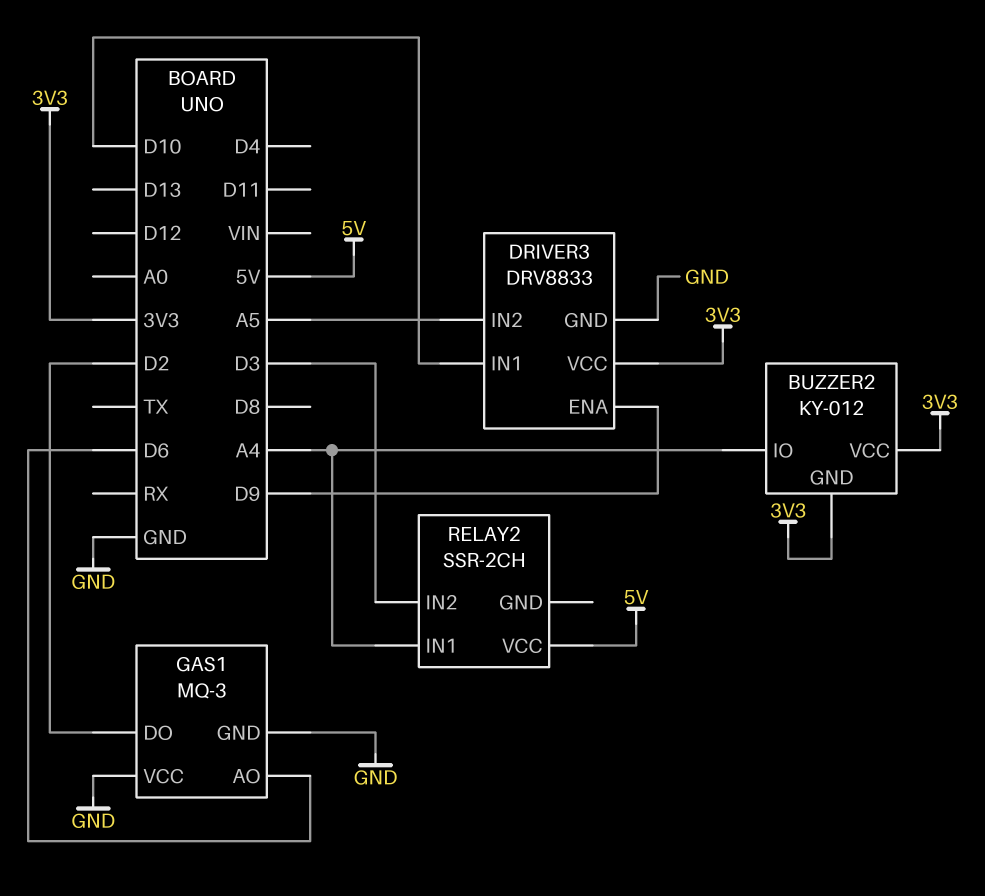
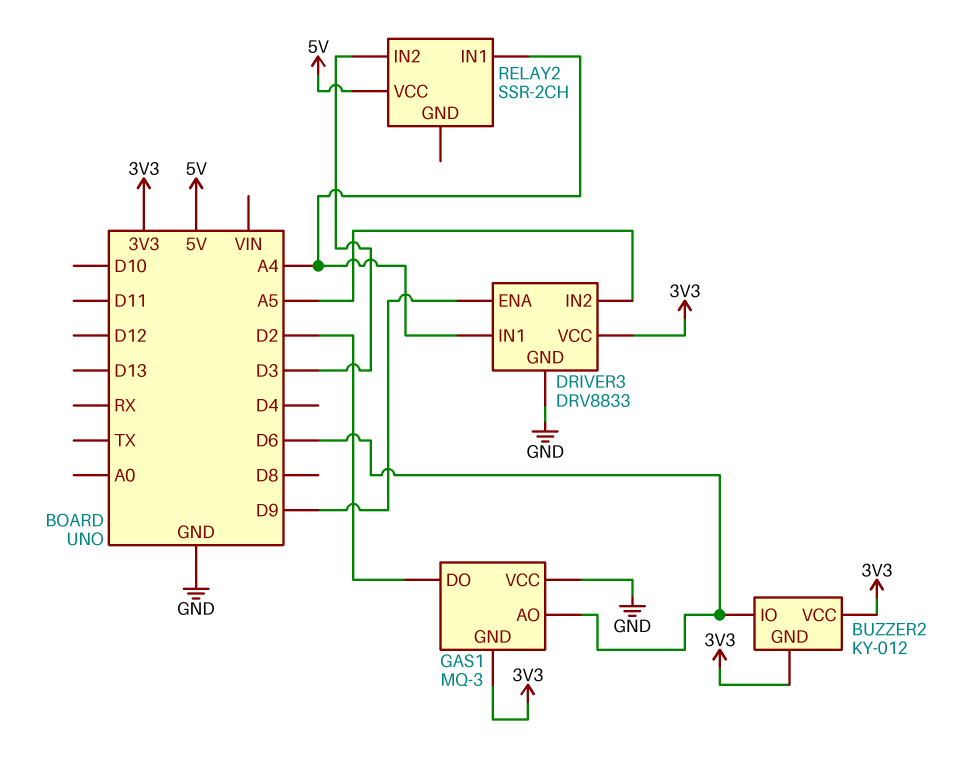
BUZZER2 pin IO: A4 -> D6
DRIVER3 pin IN1: D10 -> A4
GAS1 pin GND: GND -> 3V3

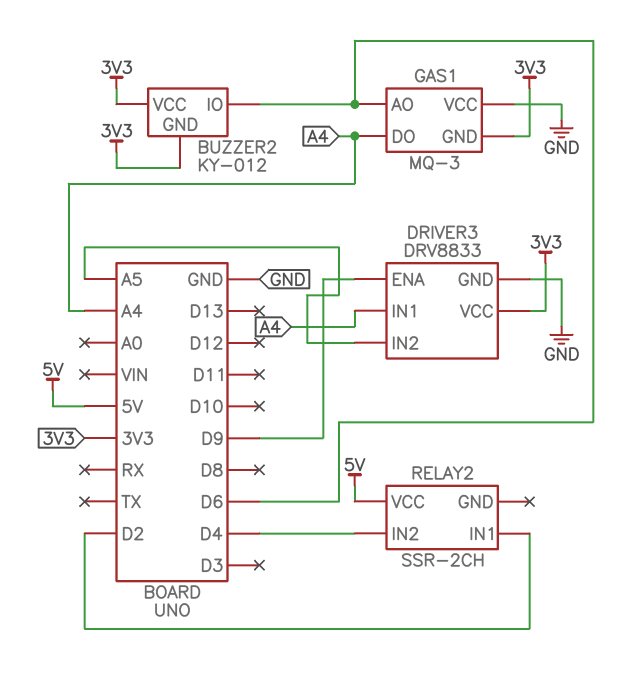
GAS1 pin DO: D2 -> A4
RELAY2 pin IN1: A4 -> D2
RELAY2 pin IN2: D3 -> D4

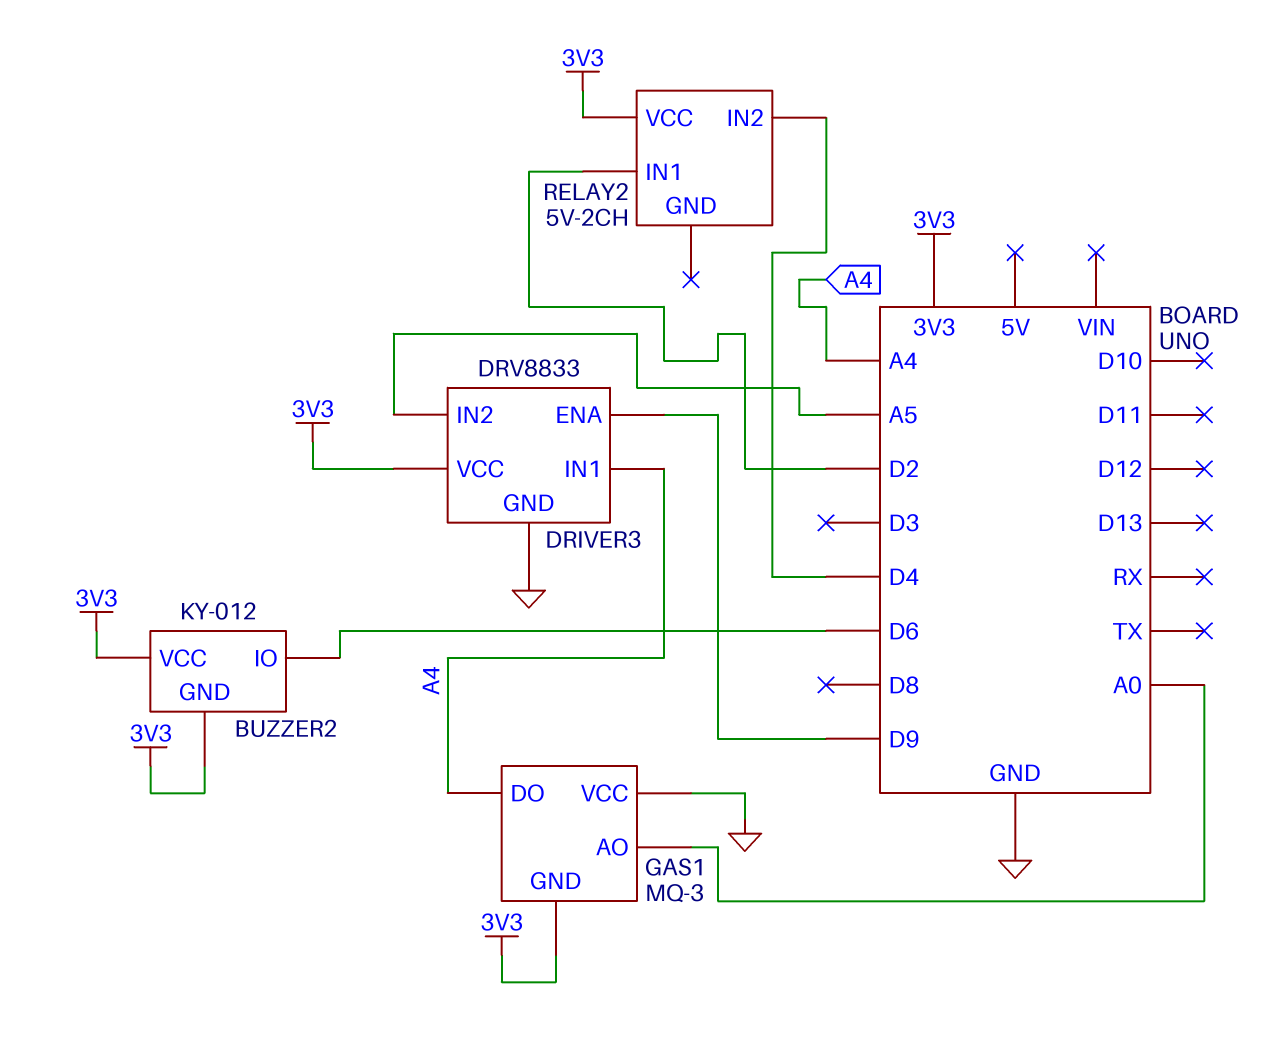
GAS1 pin AO: D6 -> A0
RELAY2: SSR-2CH -> 5V-2CH
RELAY2 pin VCC: 5V -> 3V3

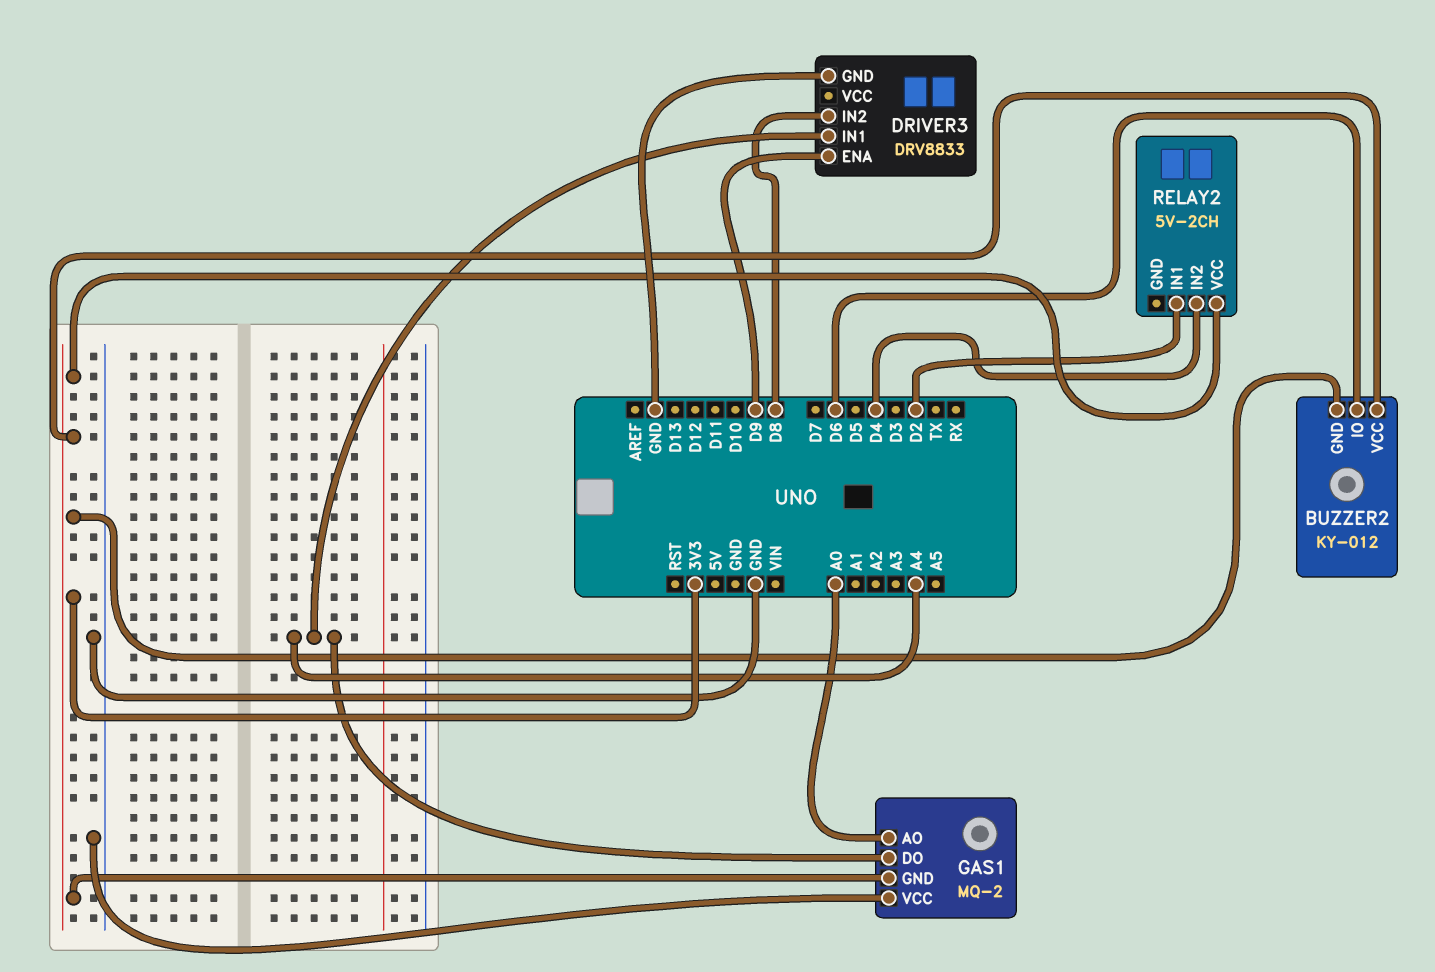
DRIVER3 pin IN2: A5 -> D8
DRIVER3 pin VCC: 3V3 -> none
GAS1: MQ-3 -> MQ-2

